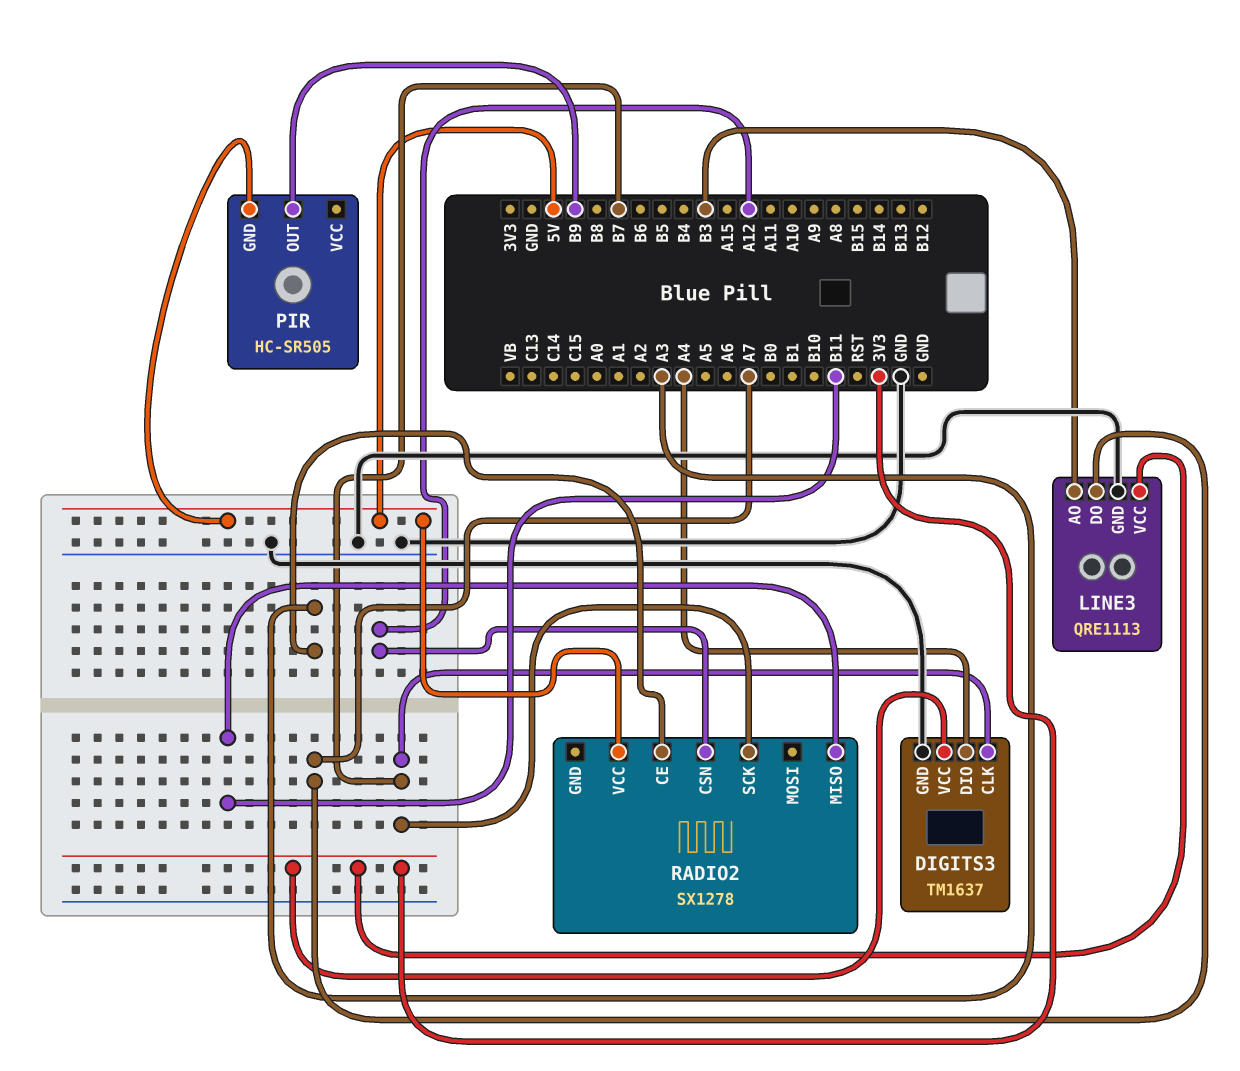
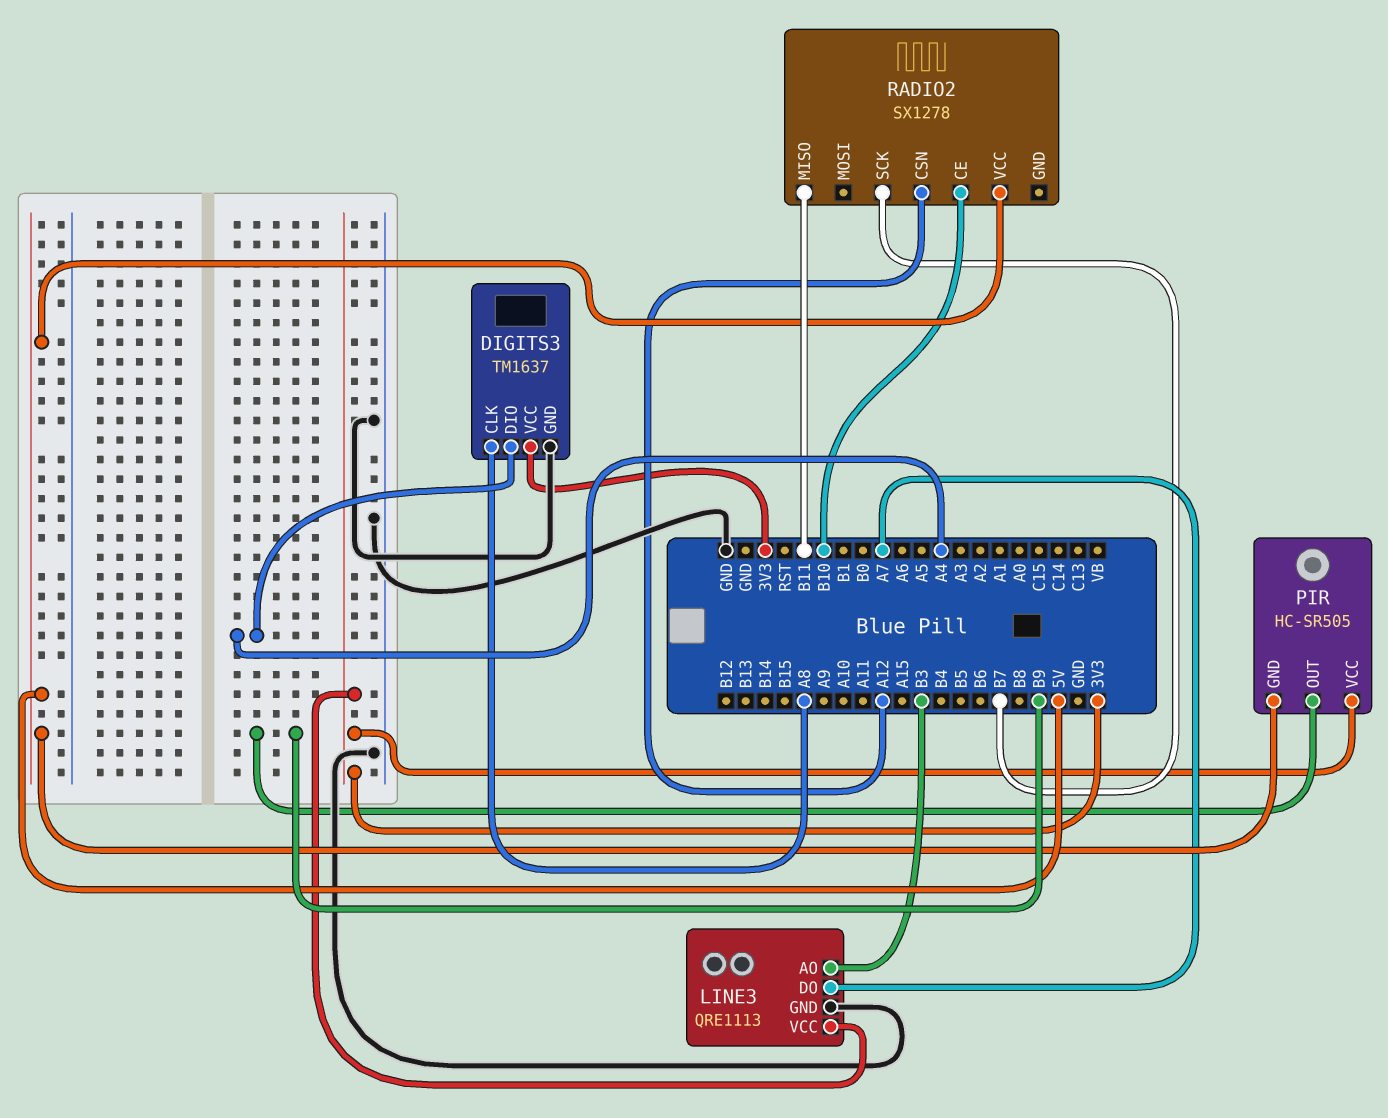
DIGITS3 pin CLK: B7 -> A8
PIR pin VCC: none -> 3V3
RADIO2 pin CE: A3 -> B10

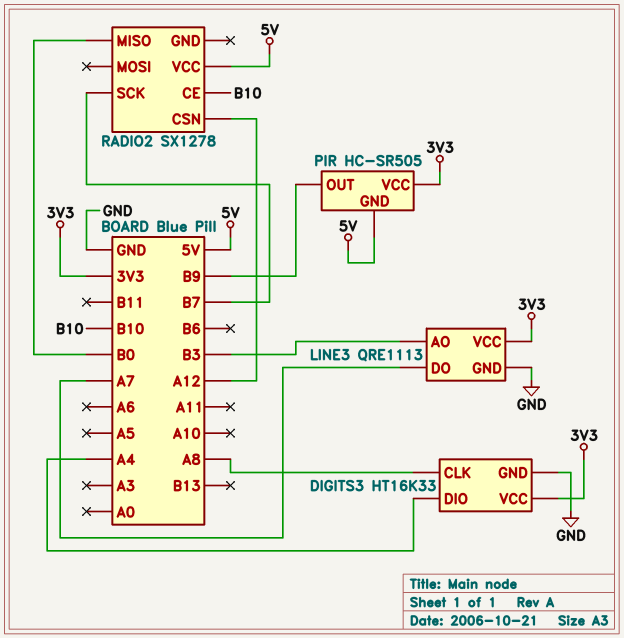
DIGITS3: TM1637 -> HT16K33
RADIO2 pin MISO: B11 -> B0

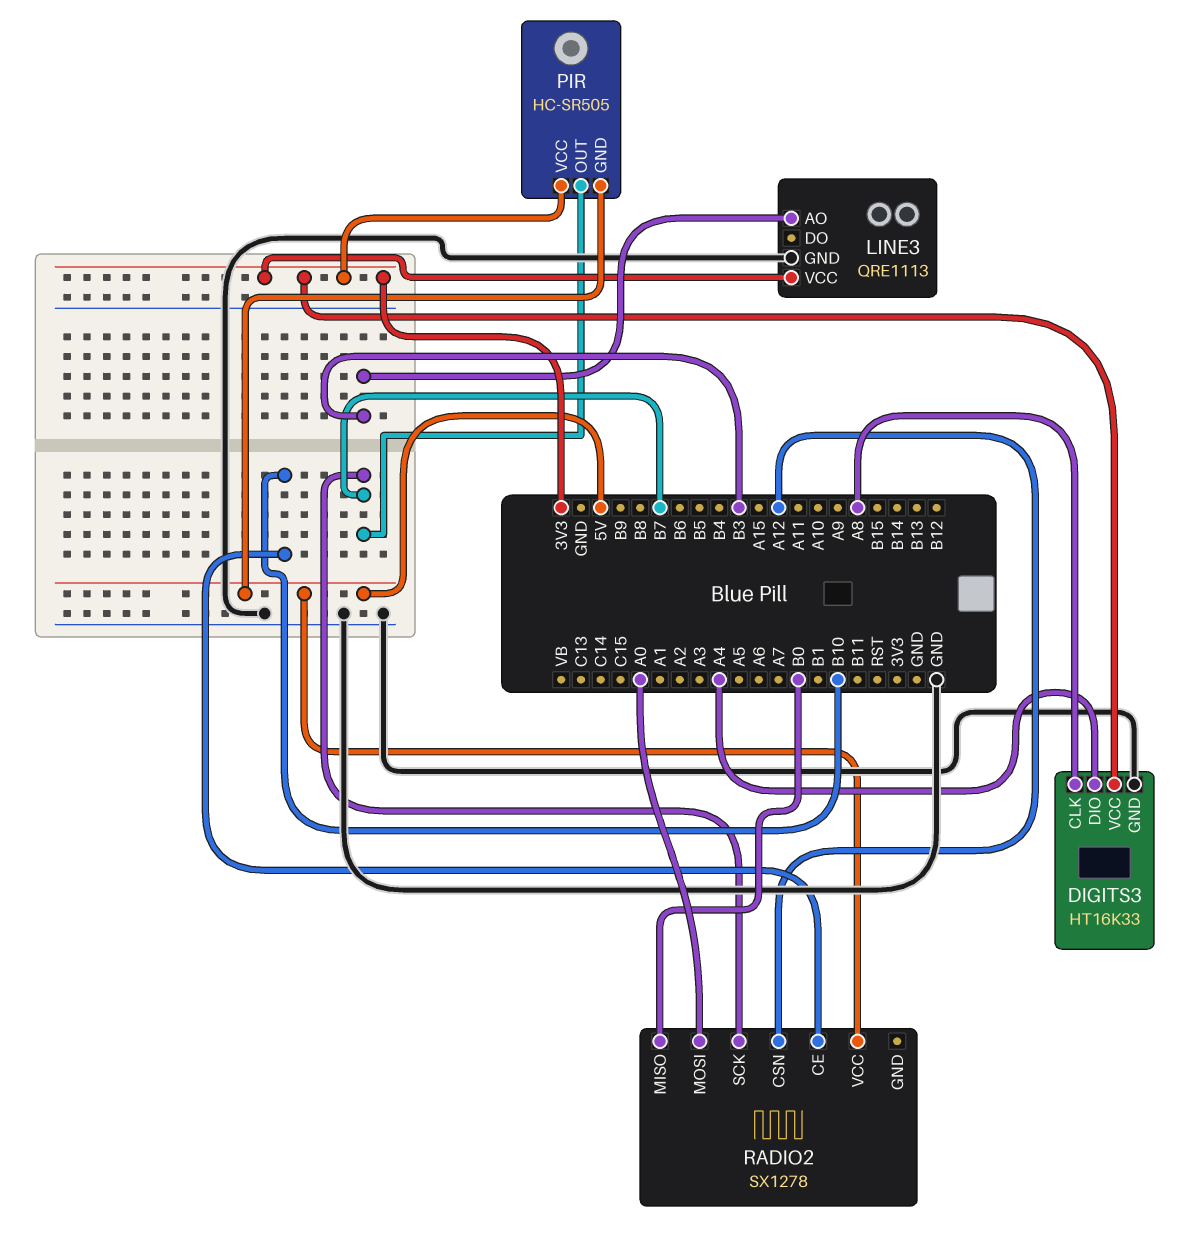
LINE3 pin DO: A7 -> none
PIR pin OUT: B9 -> B7
RADIO2 pin MOSI: none -> A0

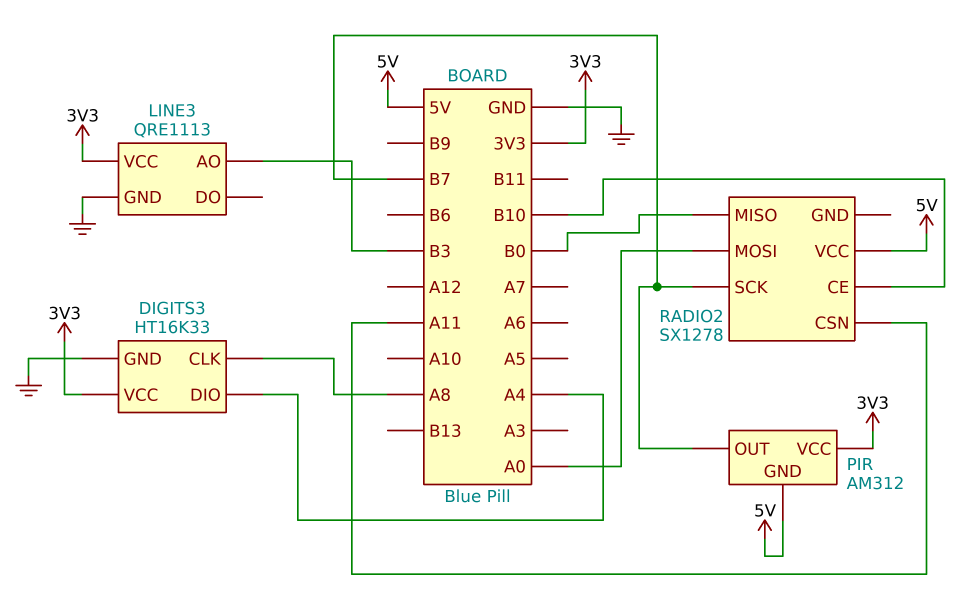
PIR: HC-SR505 -> AM312
RADIO2 pin CSN: A12 -> A11

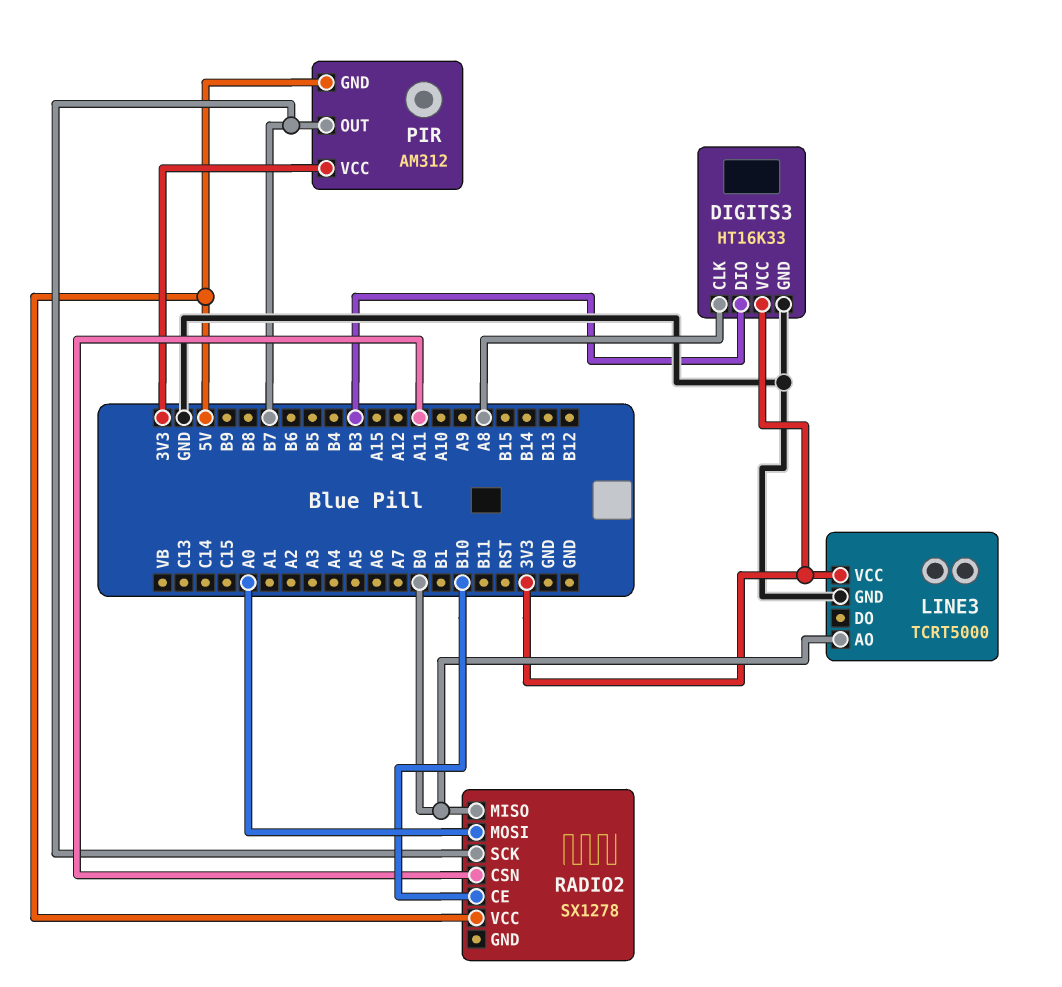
DIGITS3 pin DIO: A4 -> B3
LINE3: QRE1113 -> TCRT5000
LINE3 pin AO: B3 -> B0

